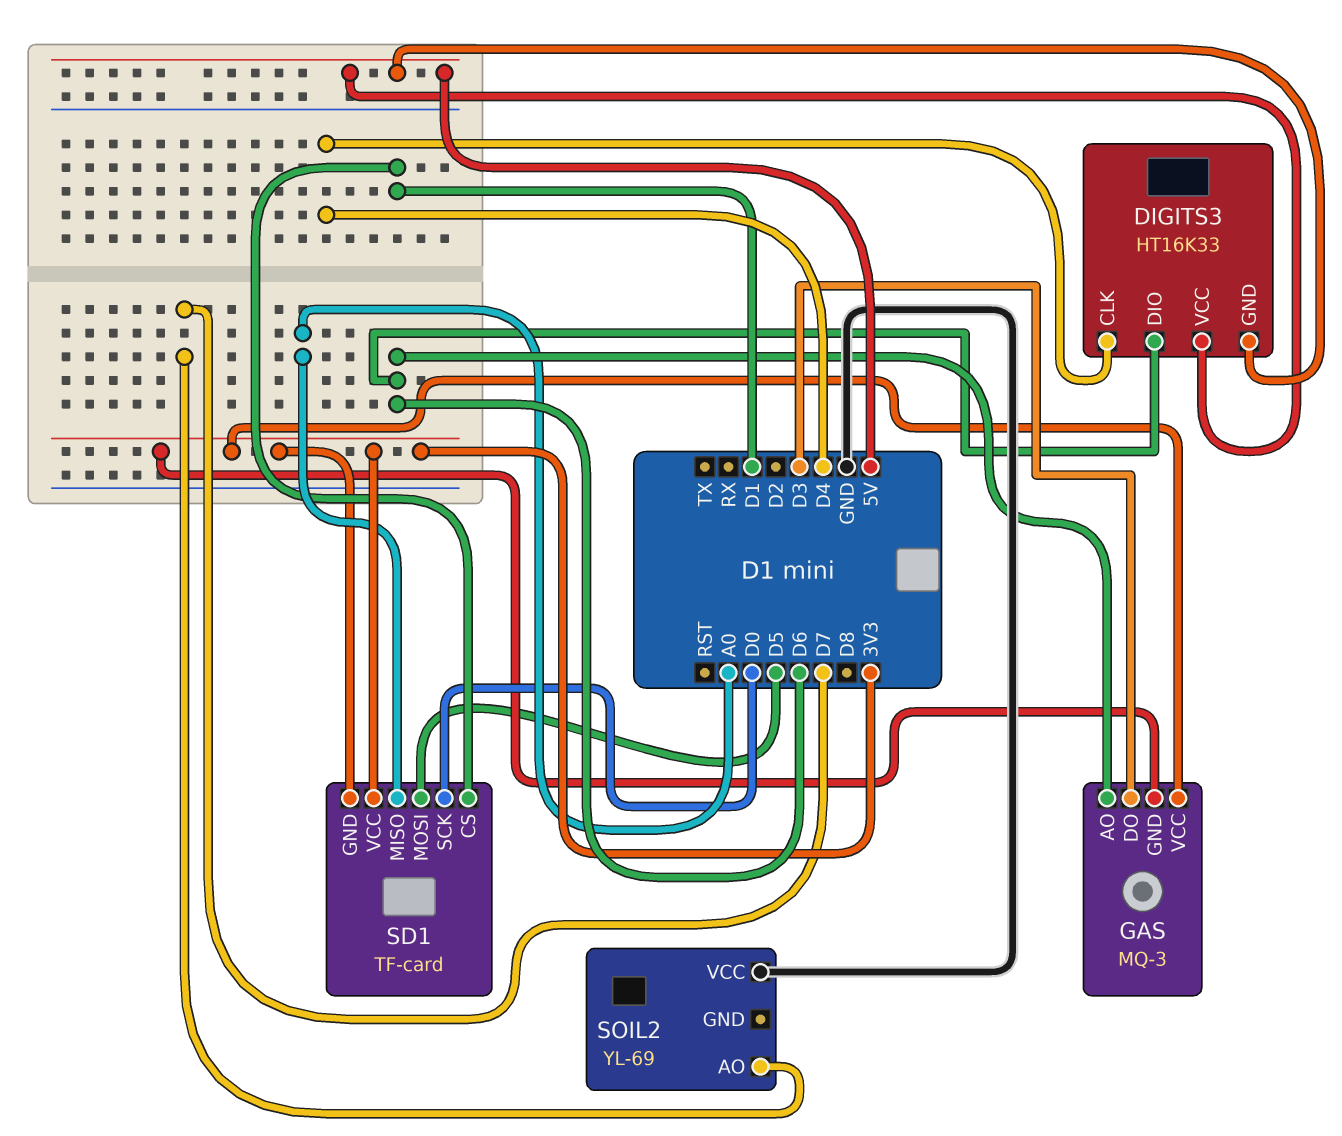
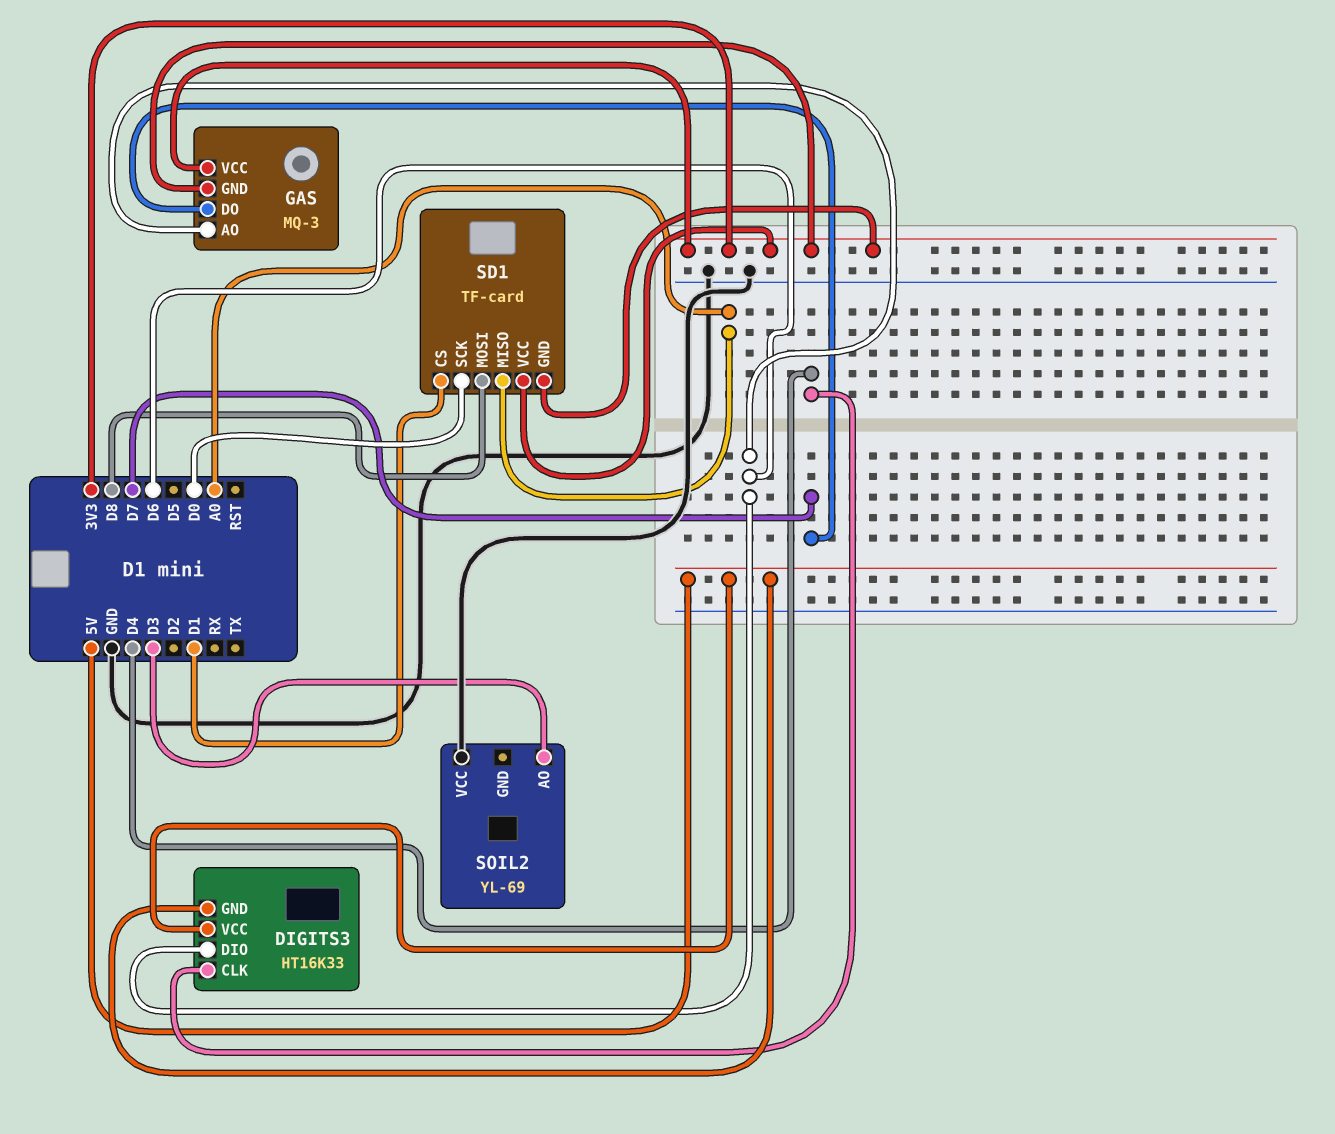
GAS pin DO: D3 -> D7
SD1 pin MOSI: D5 -> D8
SOIL2 pin AO: D7 -> D3

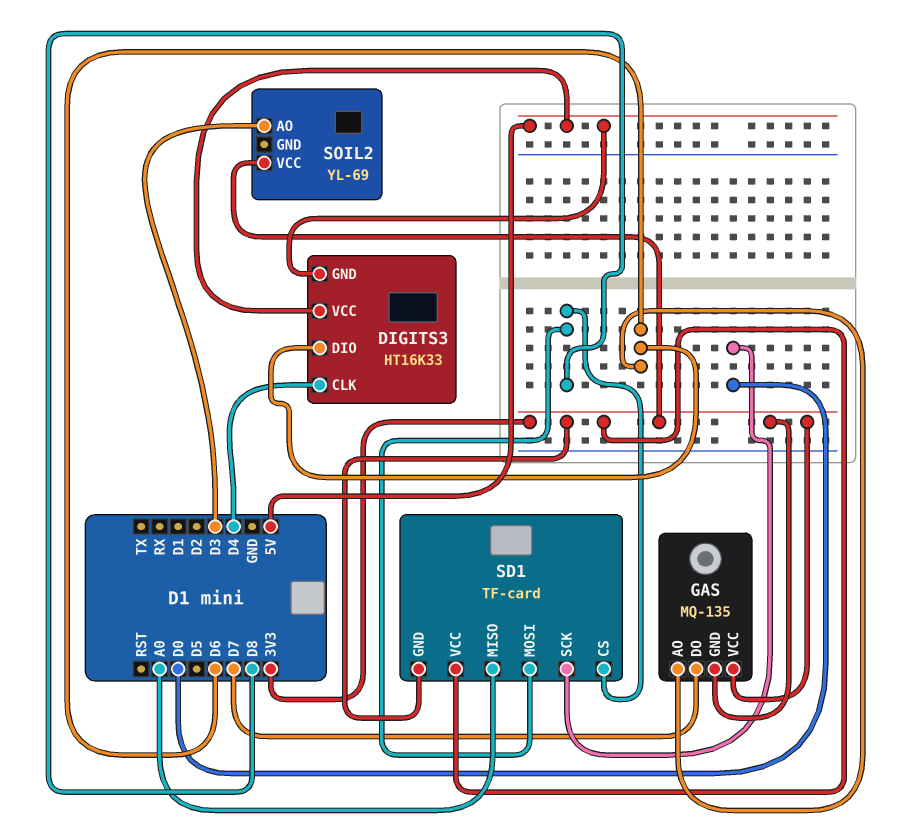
GAS: MQ-3 -> MQ-135
SD1 pin CS: D1 -> D8
SOIL2 pin VCC: GND -> 3V3

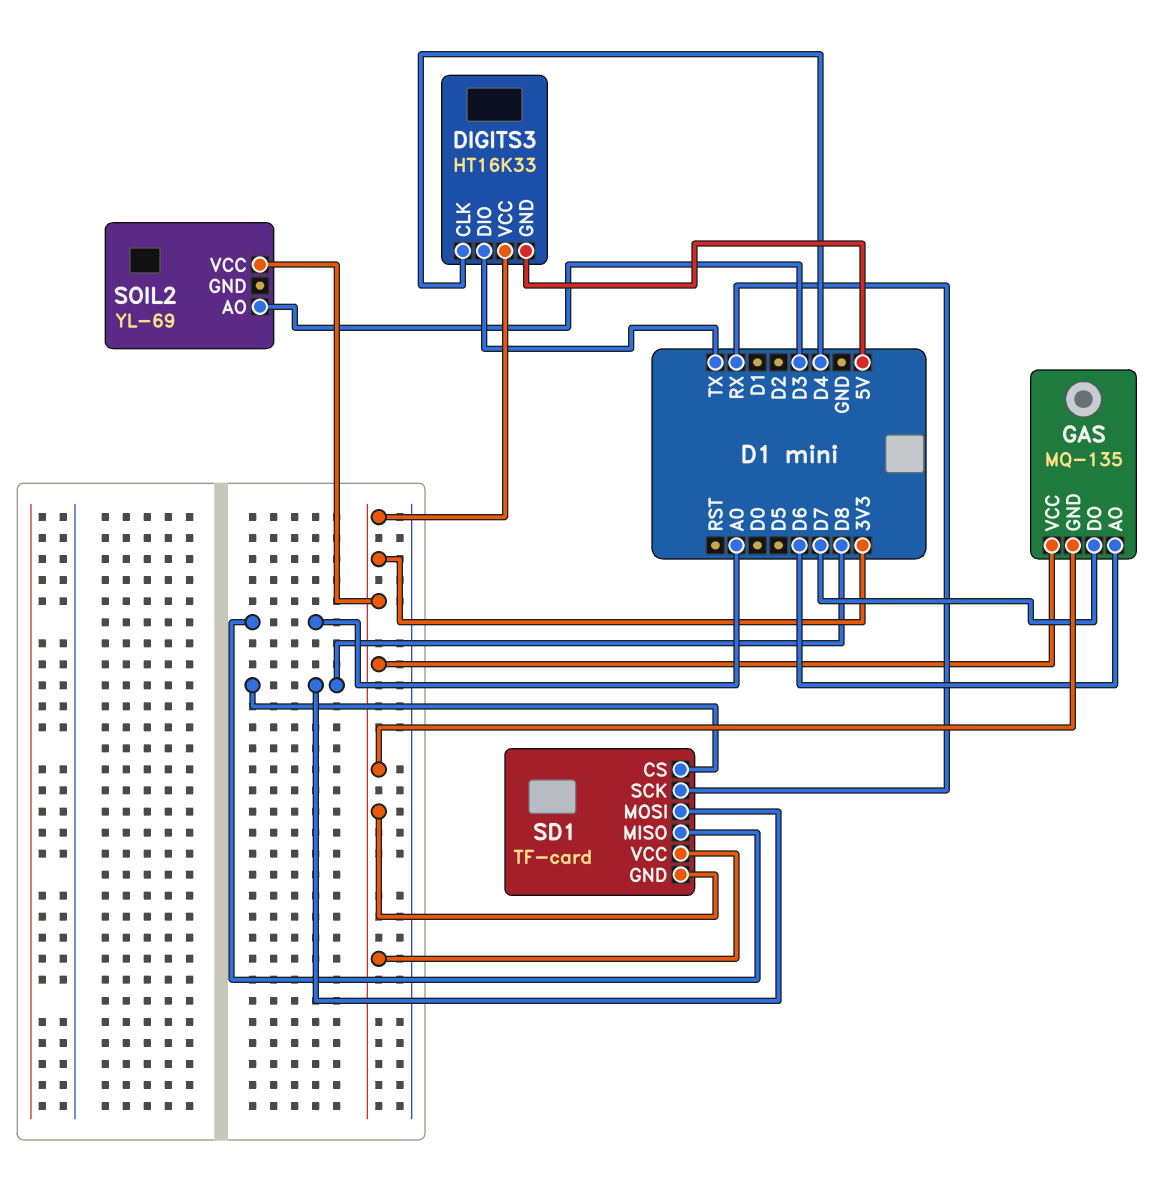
DIGITS3 pin DIO: D6 -> TX
DIGITS3 pin VCC: 5V -> 3V3
SD1 pin SCK: D0 -> RX

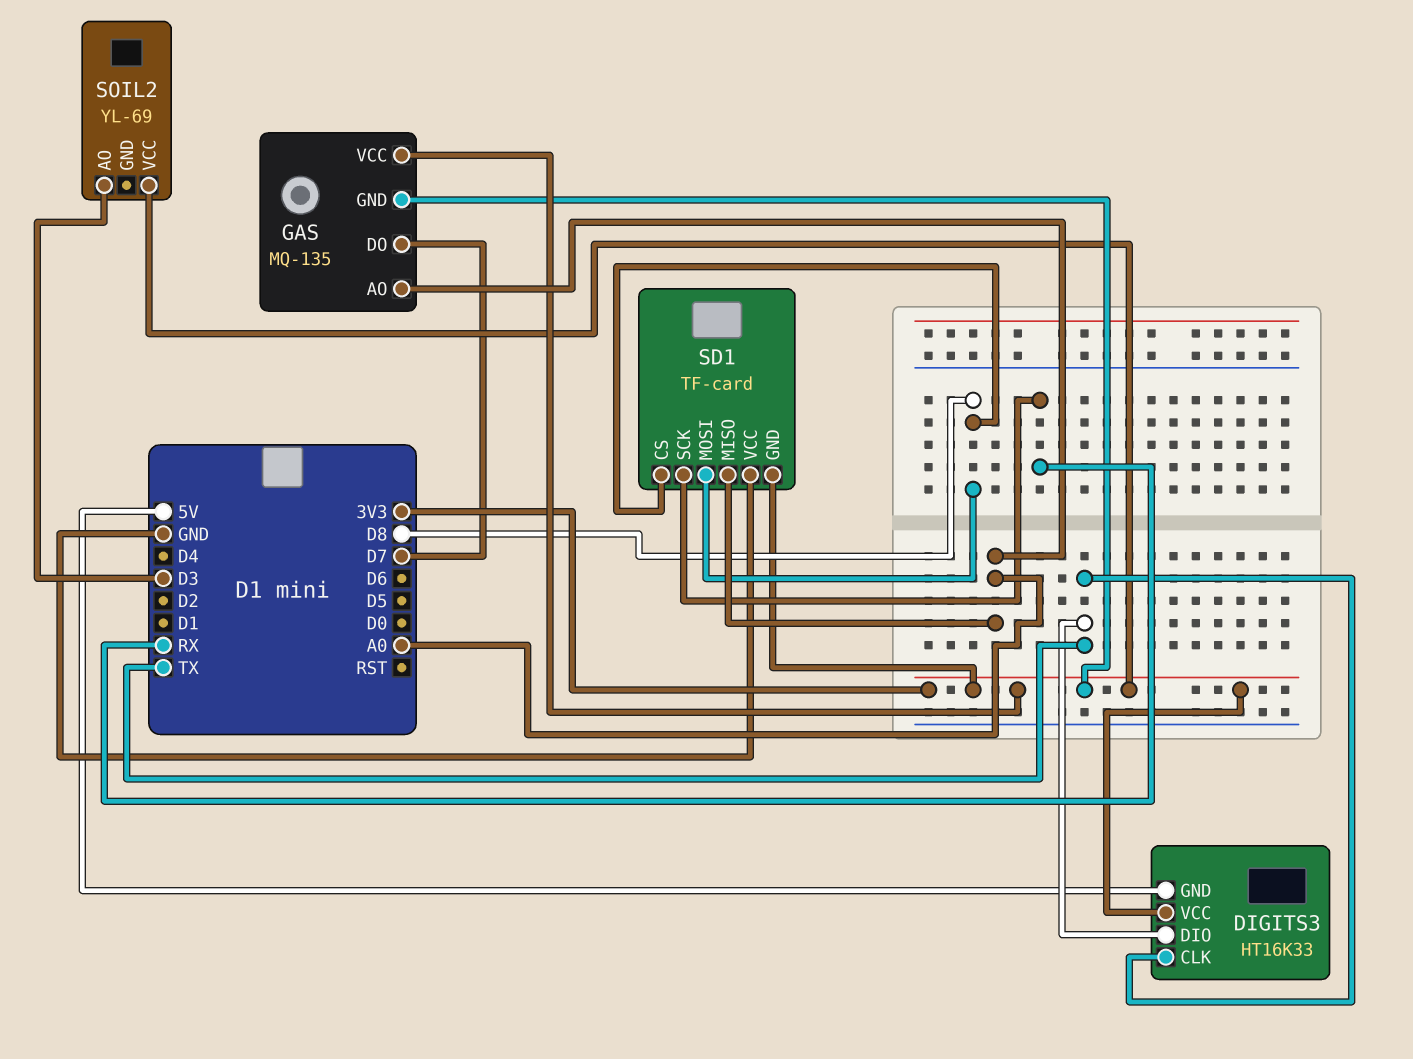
DIGITS3 pin CLK: D4 -> TX
GAS pin AO: D6 -> A0
SD1 pin VCC: 3V3 -> GND

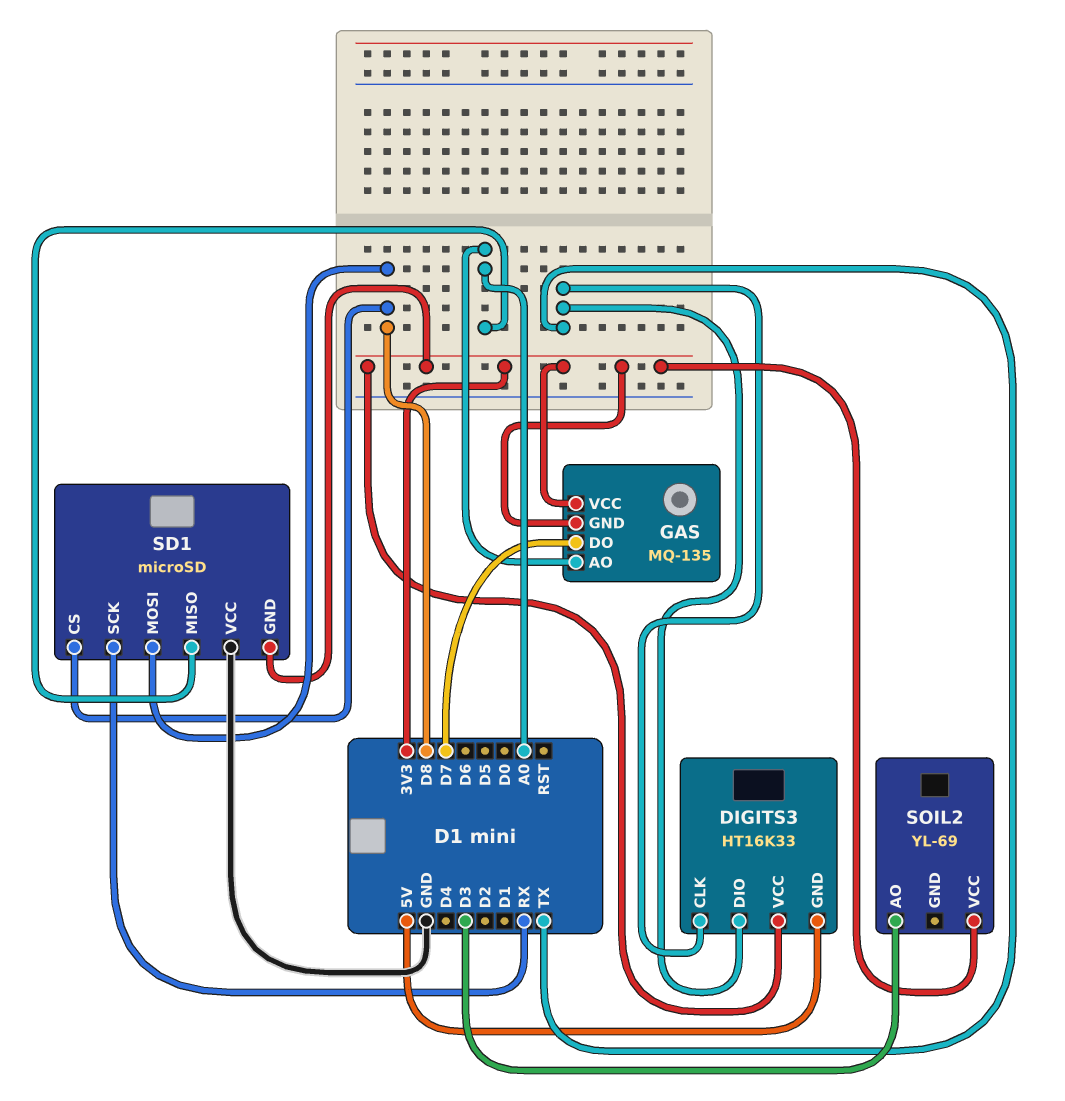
SD1: TF-card -> microSD

